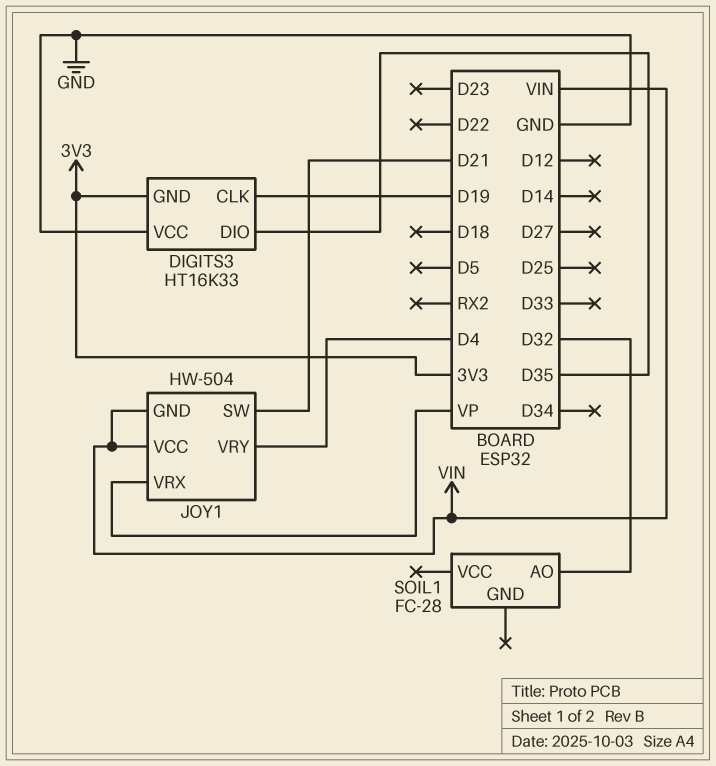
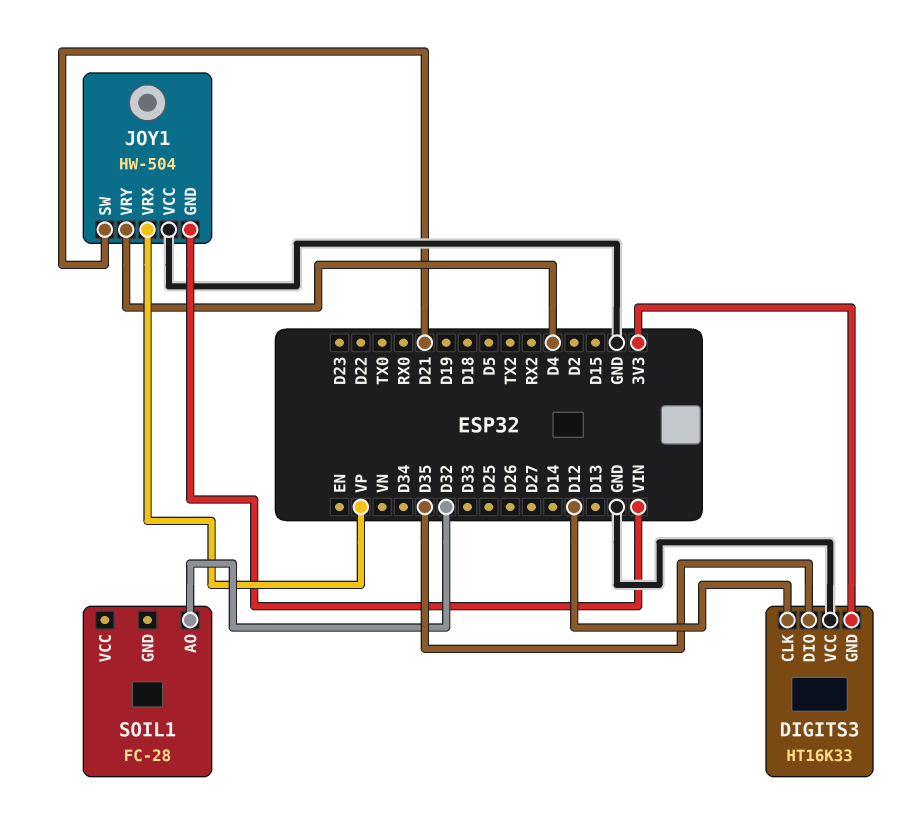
DIGITS3 pin CLK: D19 -> D12
JOY1 pin VCC: VIN -> GND

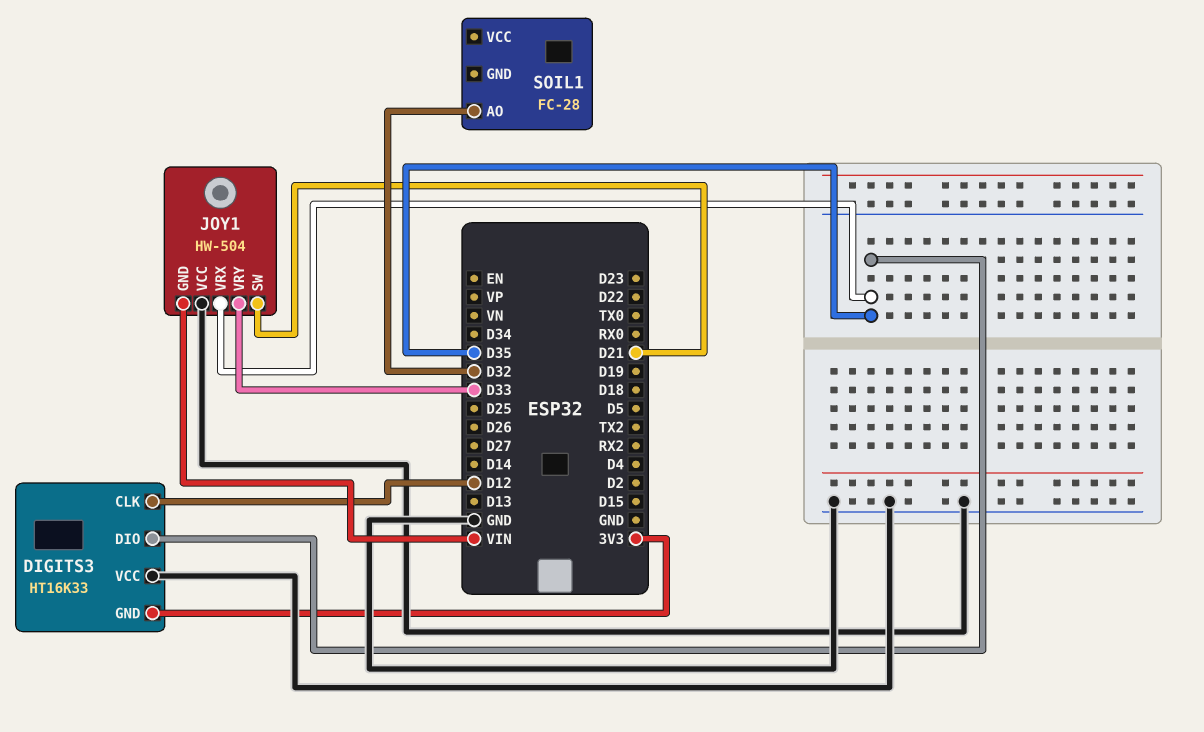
JOY1 pin VRX: VP -> D35
JOY1 pin VRY: D4 -> D33

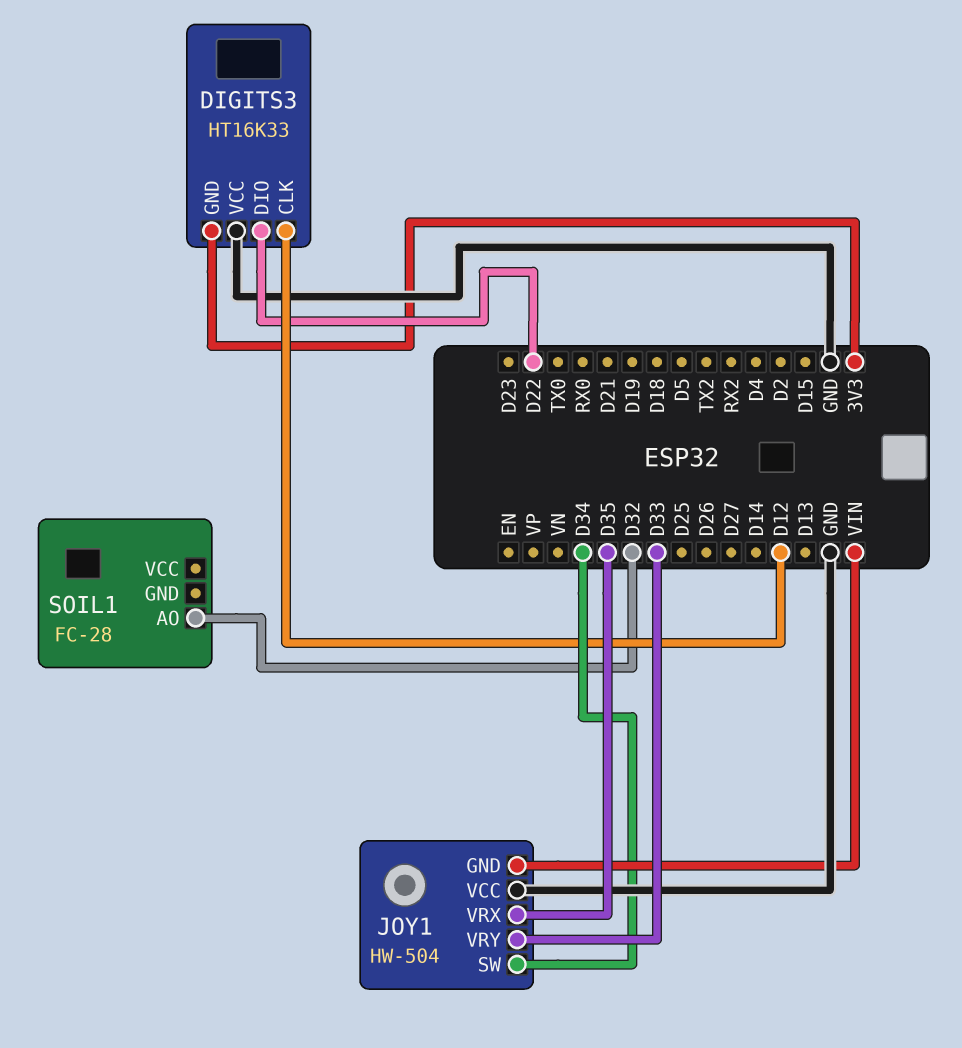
DIGITS3 pin DIO: D35 -> D22
JOY1 pin SW: D21 -> D34

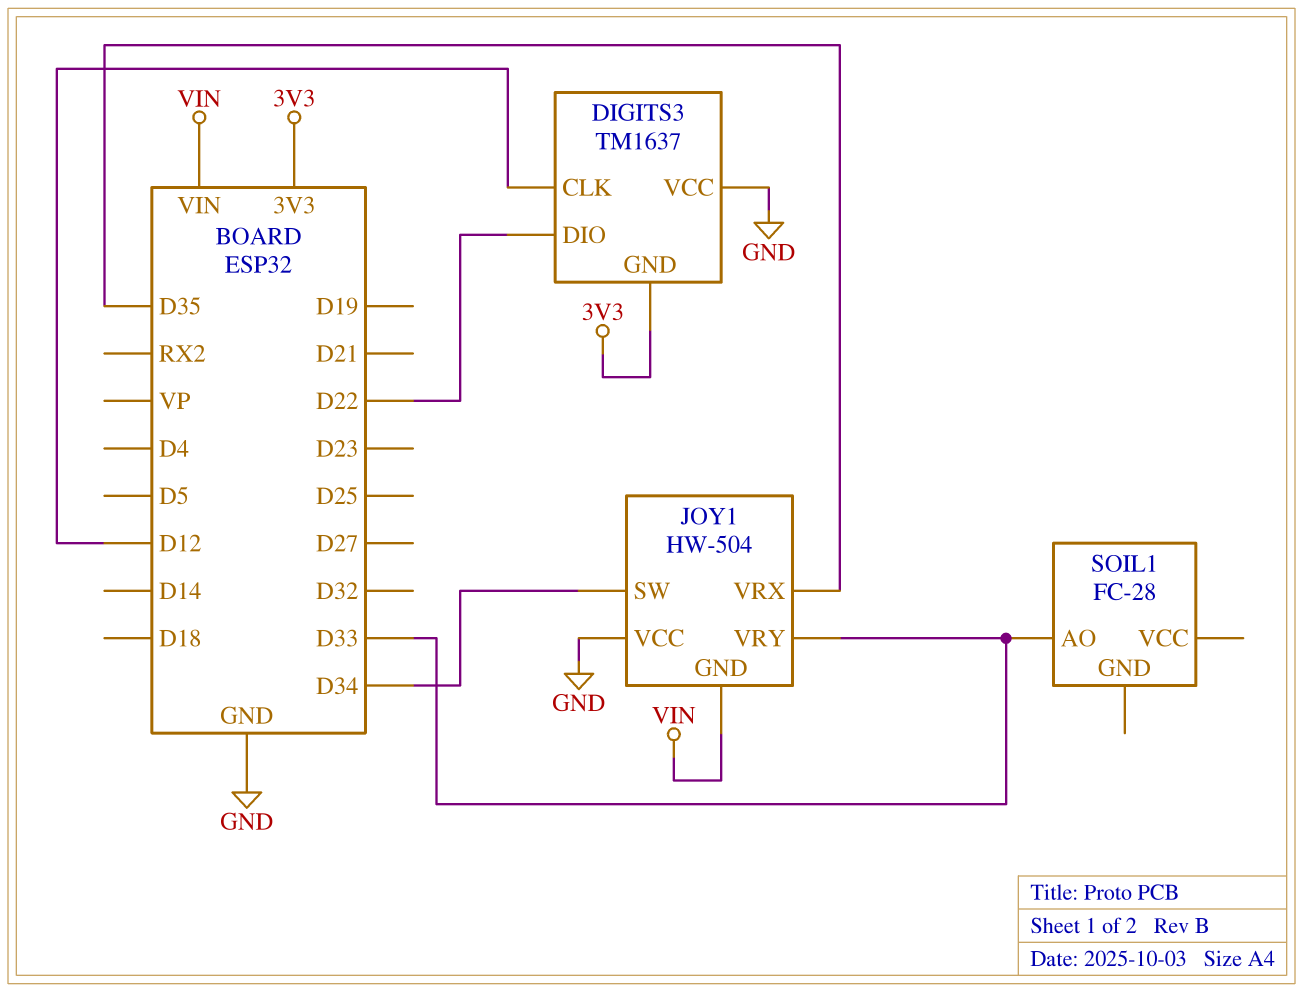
DIGITS3: HT16K33 -> TM1637
SOIL1 pin AO: D32 -> D33

